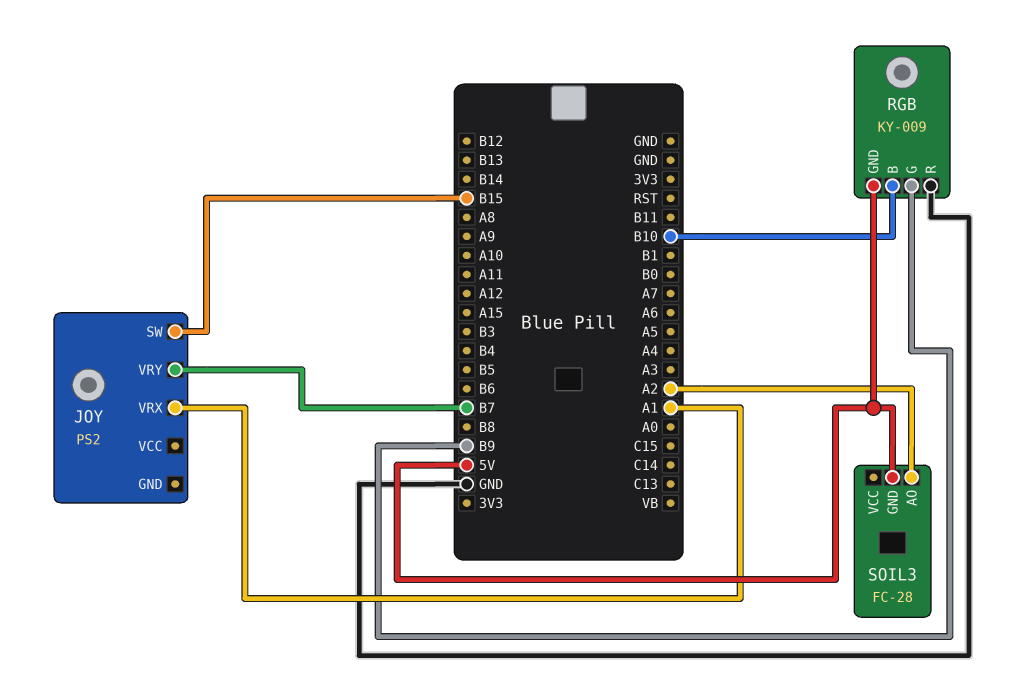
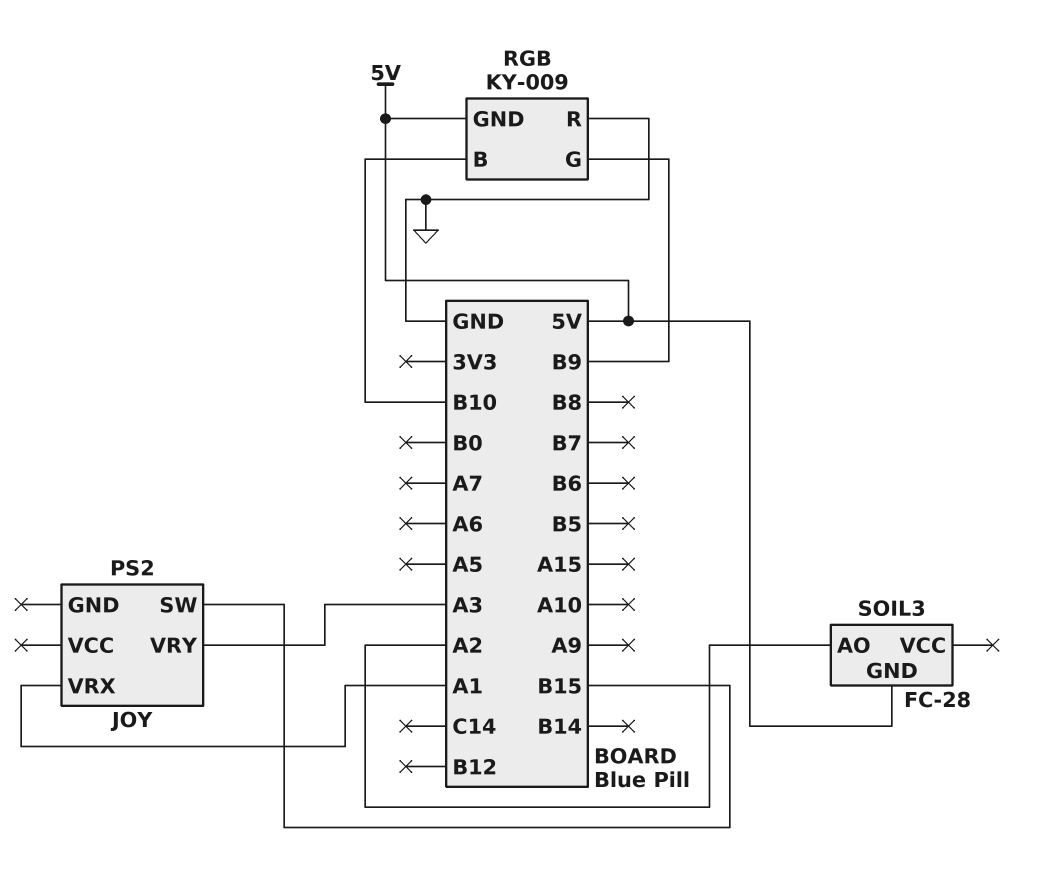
JOY pin VRY: B7 -> A3

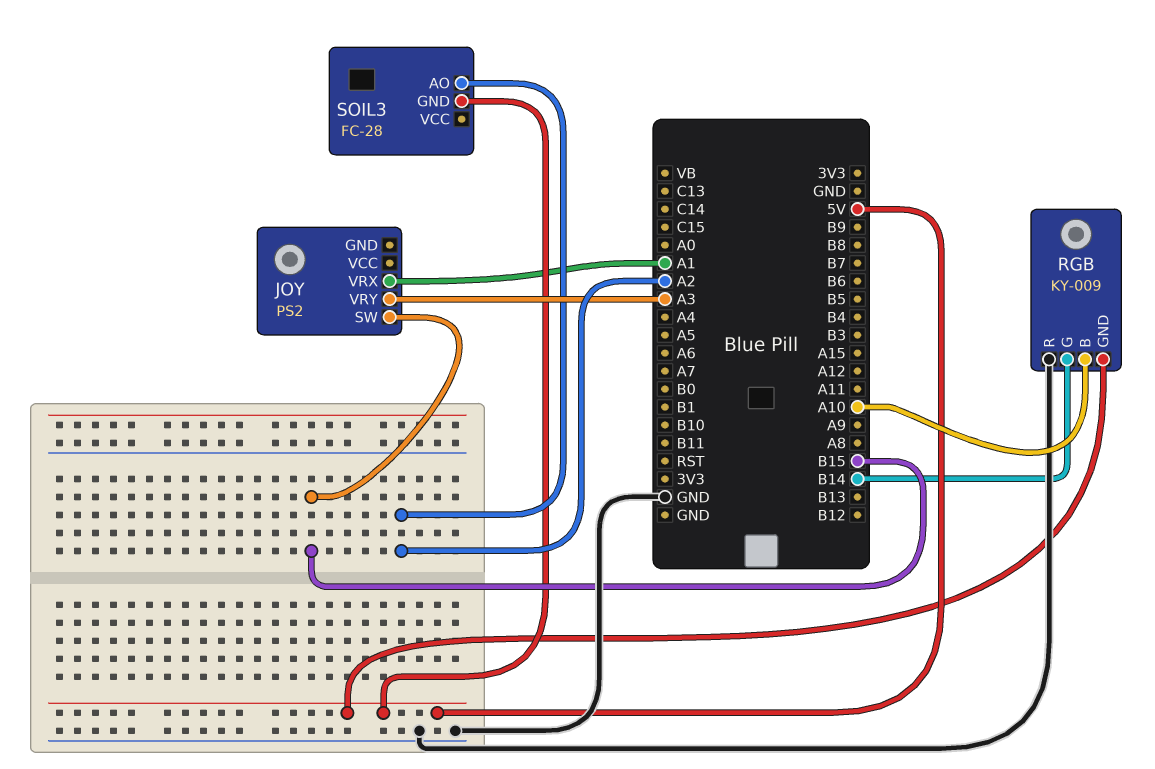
RGB pin B: B10 -> A10
RGB pin G: B9 -> B14

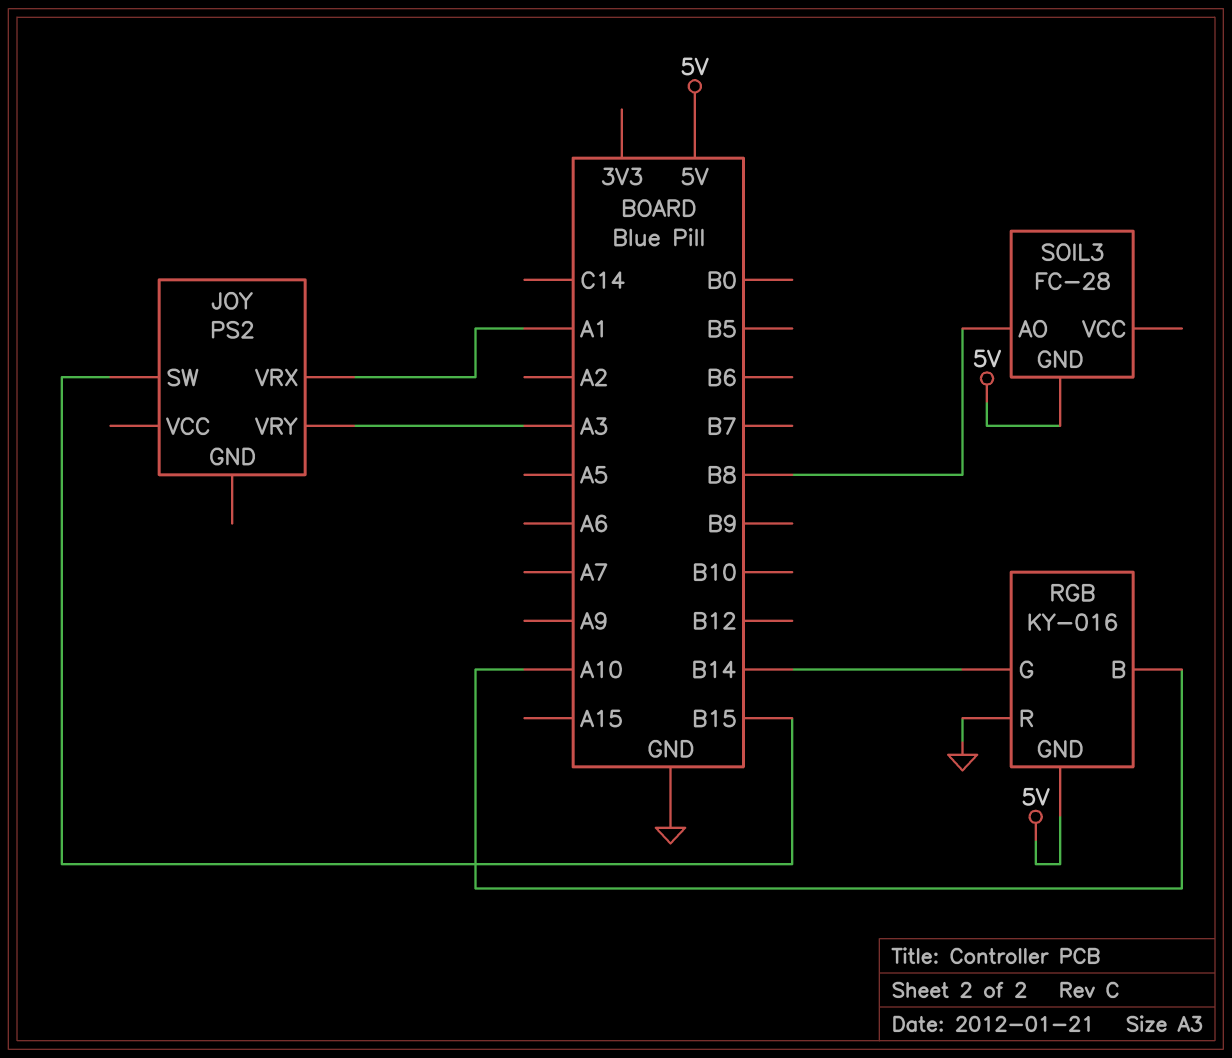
RGB: KY-009 -> KY-016
SOIL3 pin AO: A2 -> B8

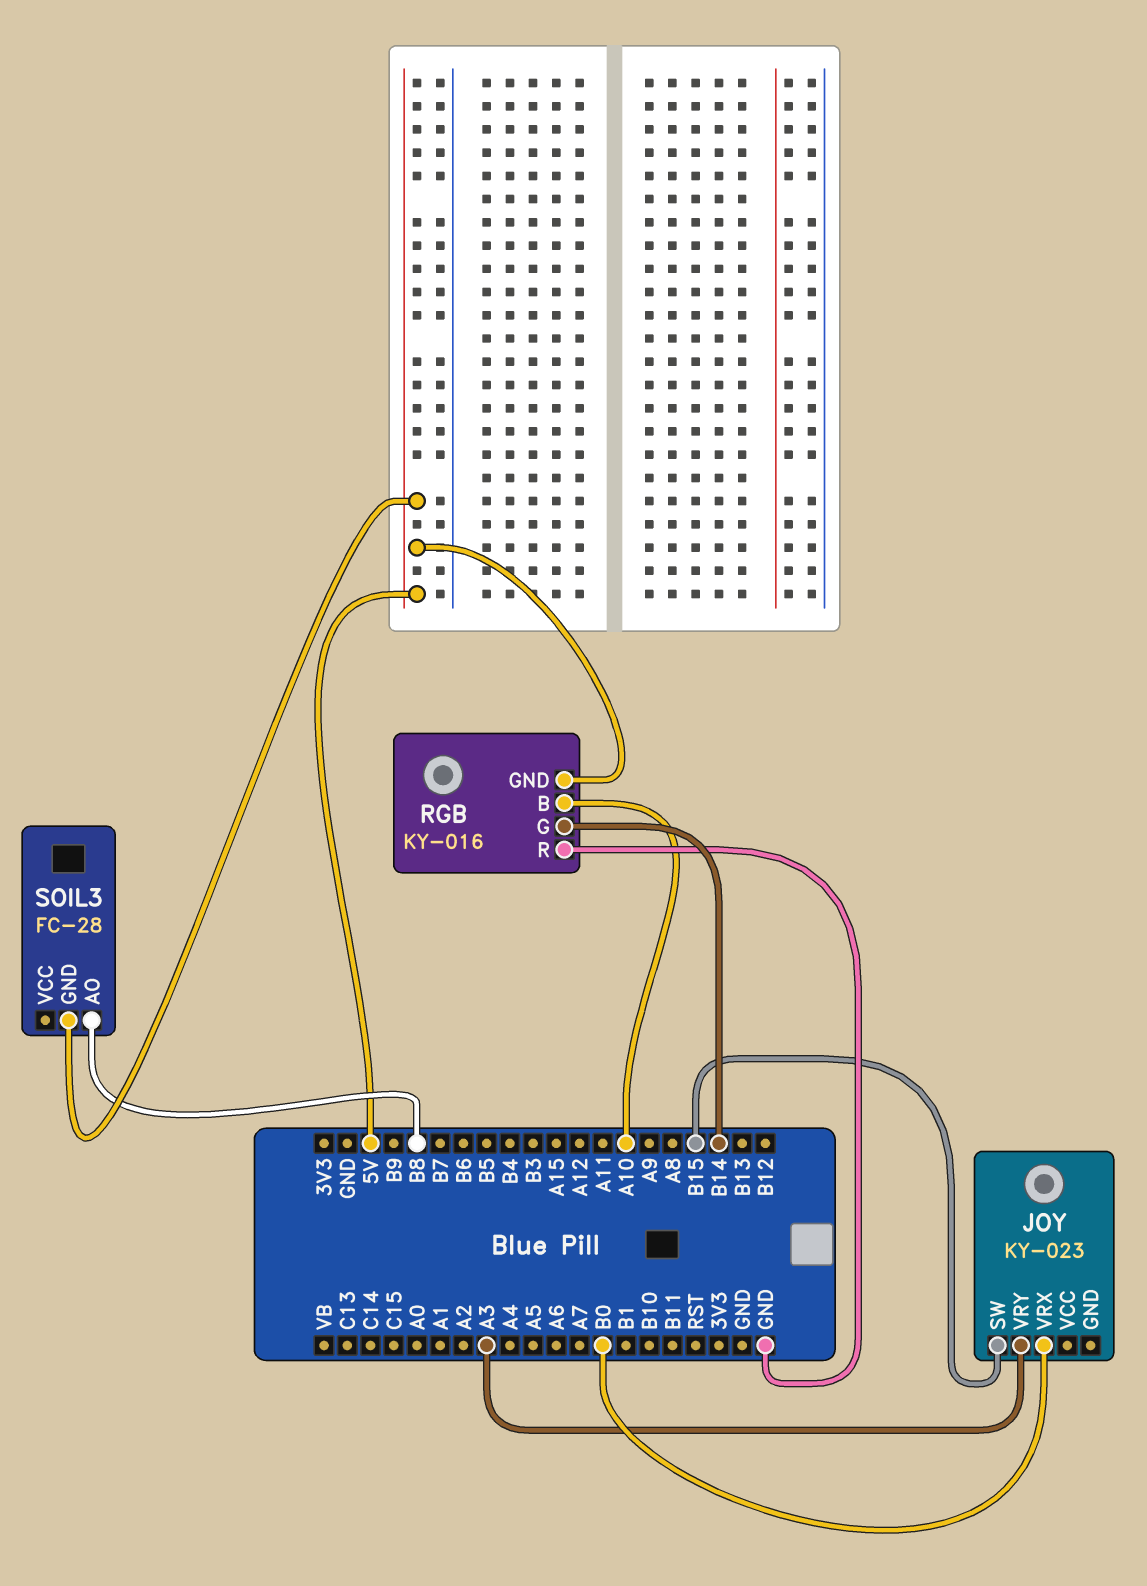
JOY: PS2 -> KY-023
JOY pin VRX: A1 -> B0

